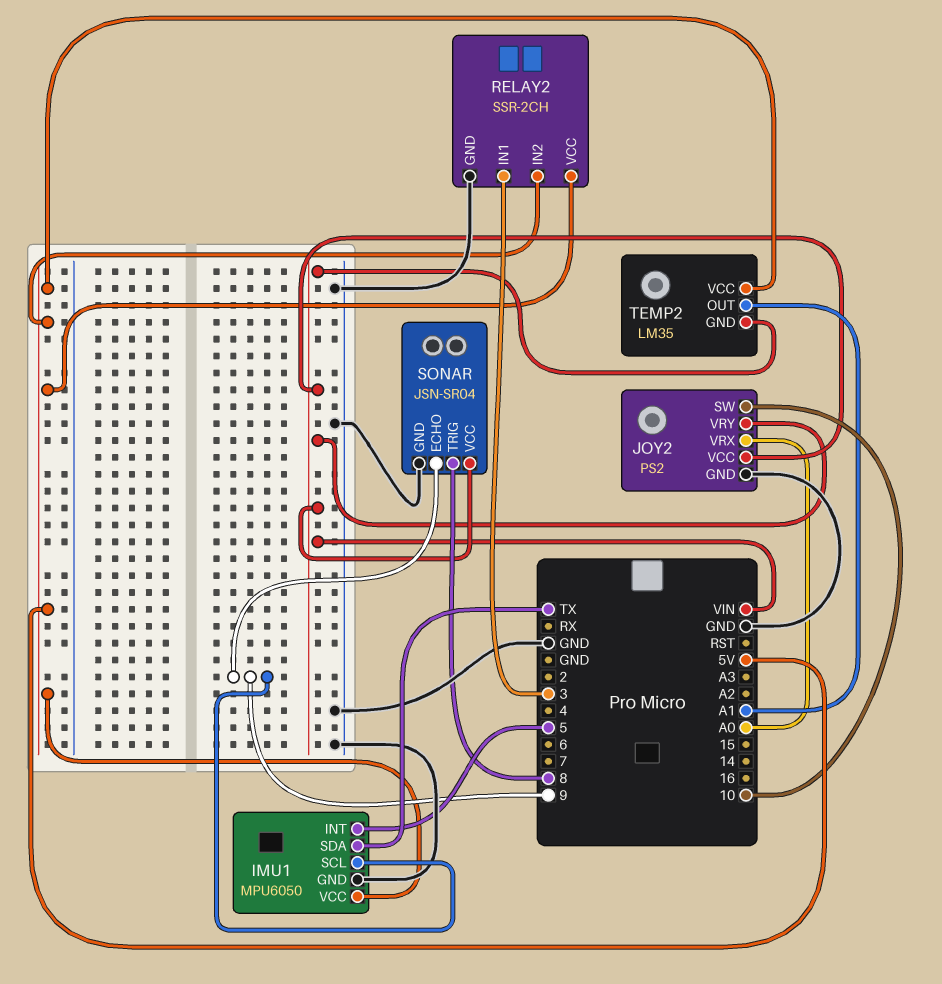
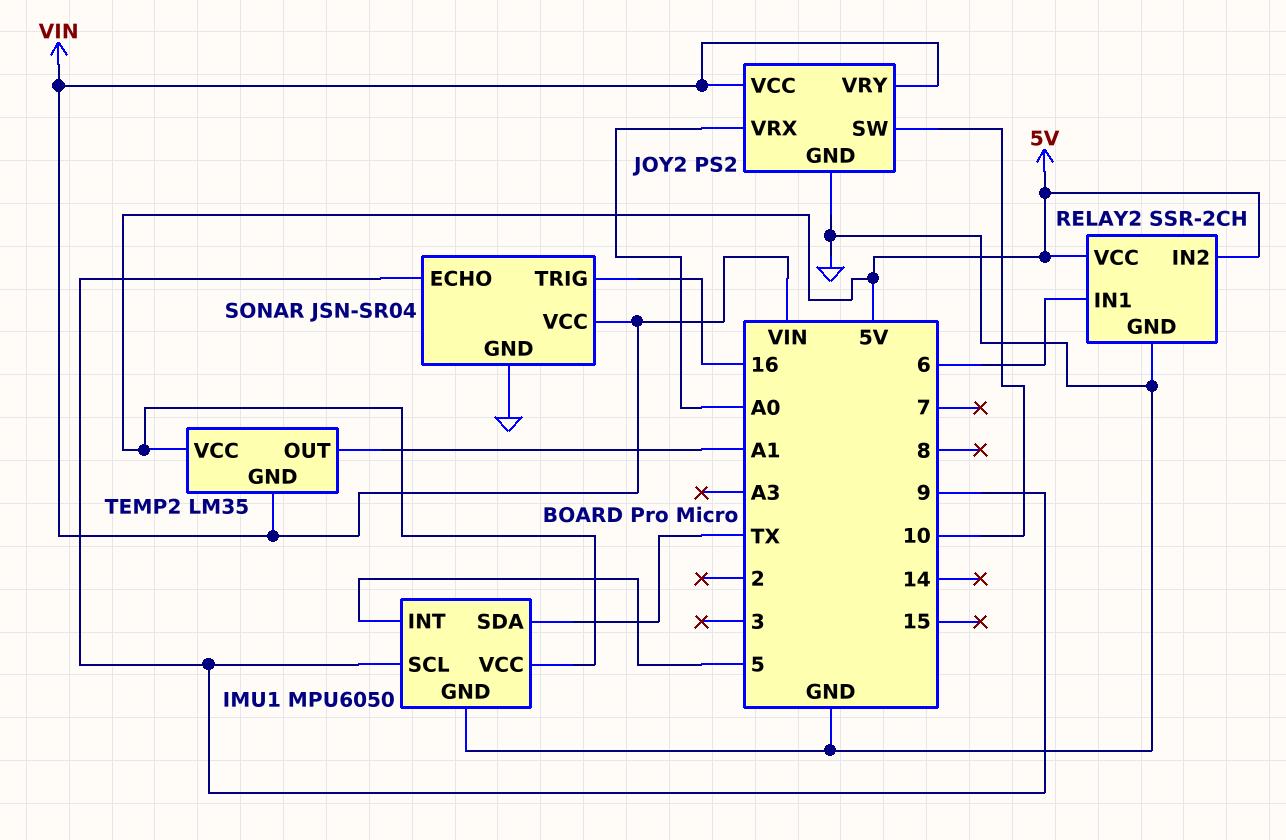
RELAY2 pin IN1: 3 -> 6
SONAR pin TRIG: 8 -> 16

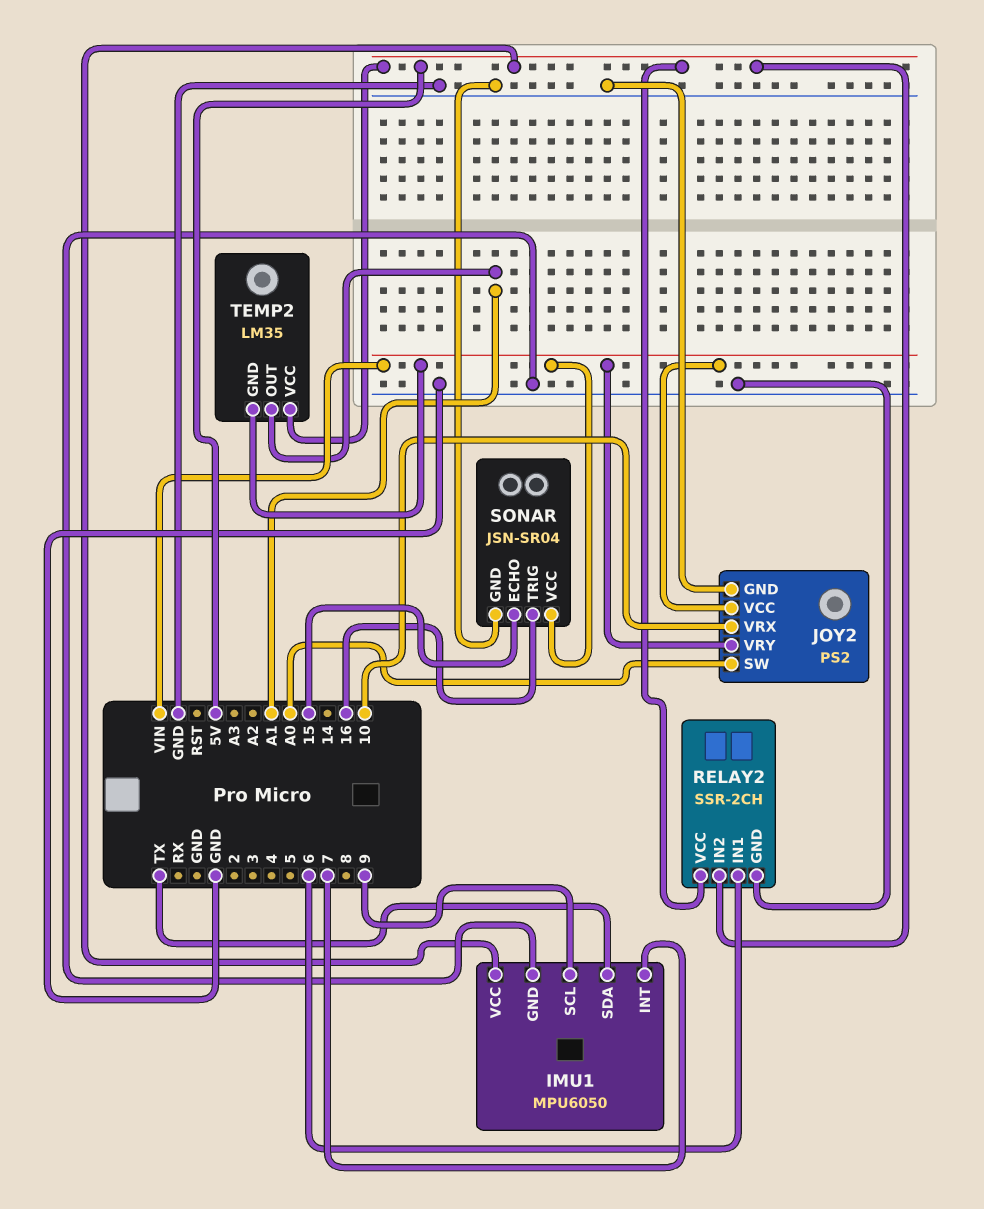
IMU1 pin INT: 5 -> 7
JOY2 pin SW: 10 -> A0
JOY2 pin VRX: A0 -> 10
SONAR pin ECHO: 9 -> 15

